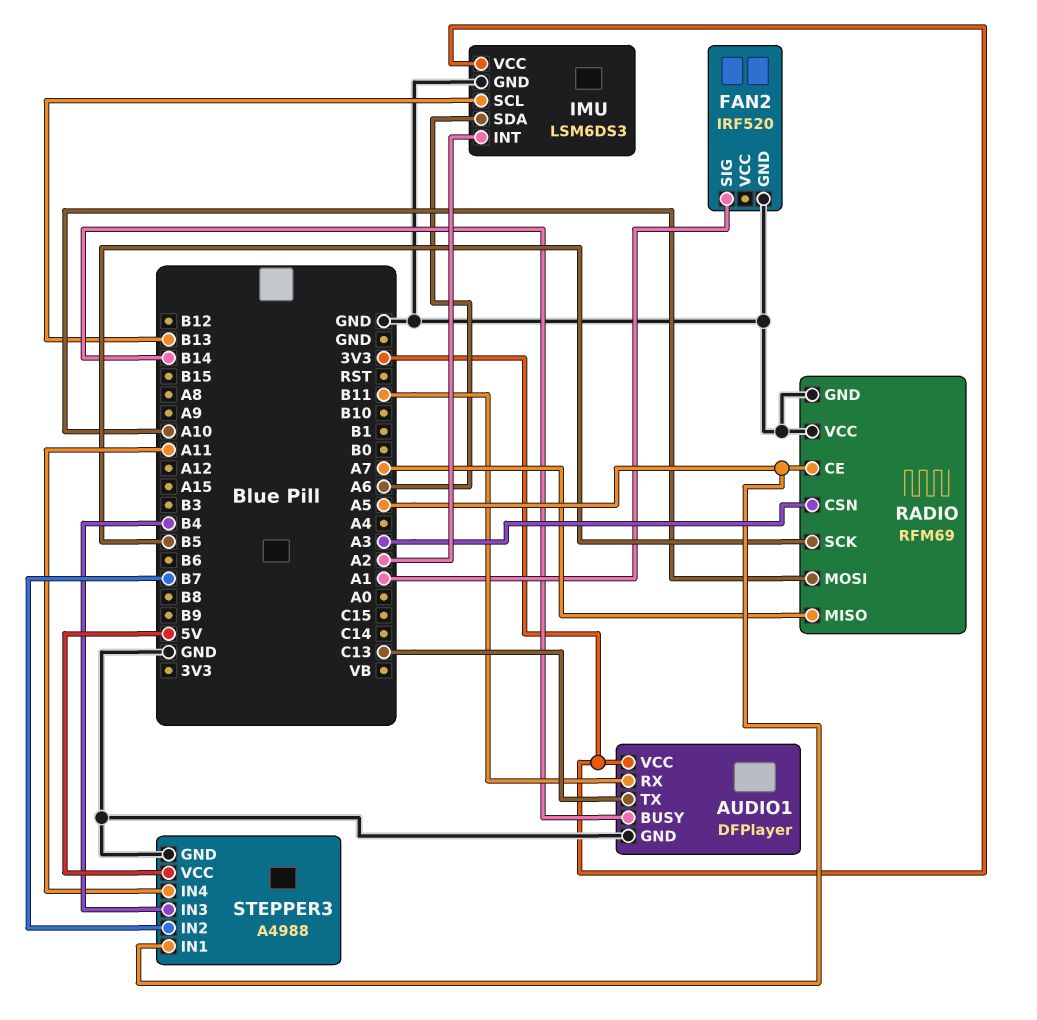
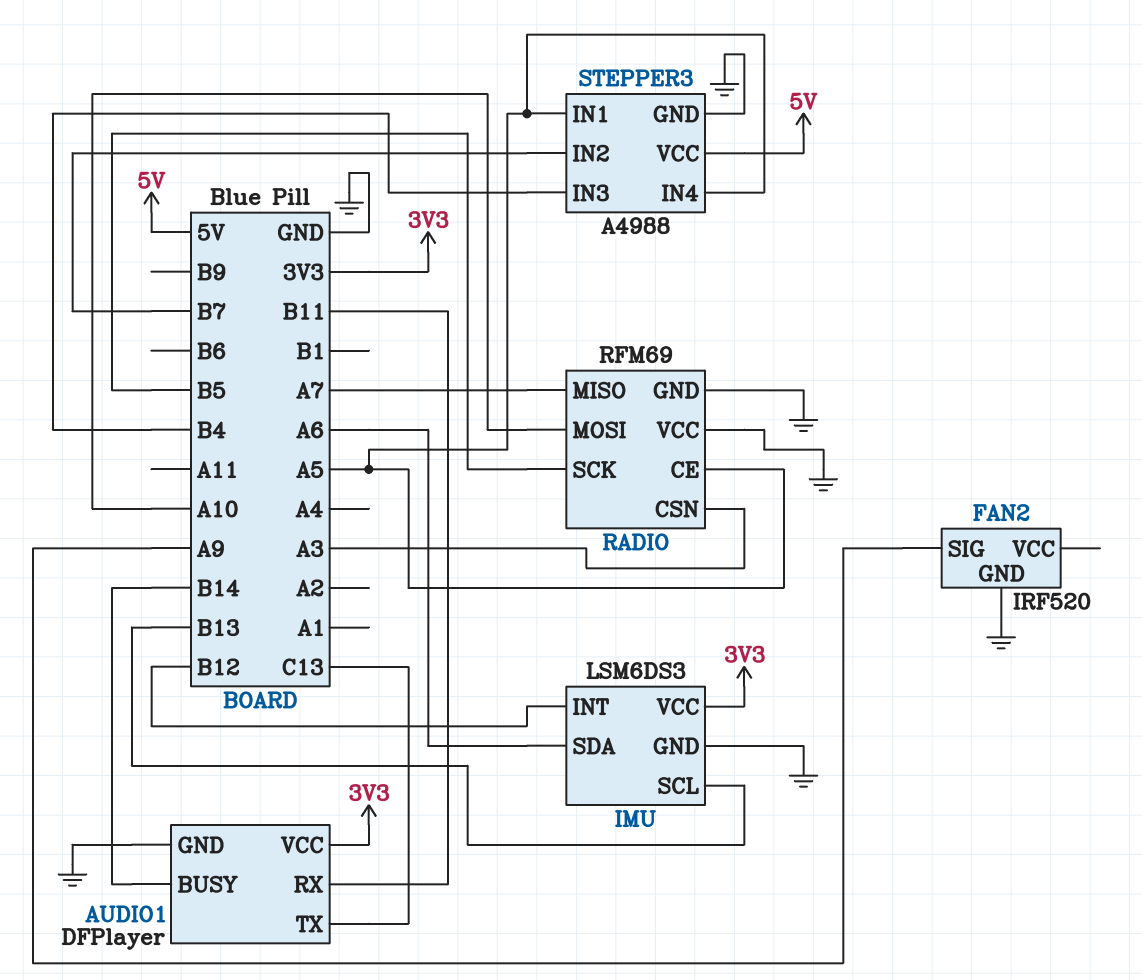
FAN2 pin SIG: A1 -> A9
IMU pin INT: A2 -> B12
STEPPER3 pin IN4: A11 -> A5

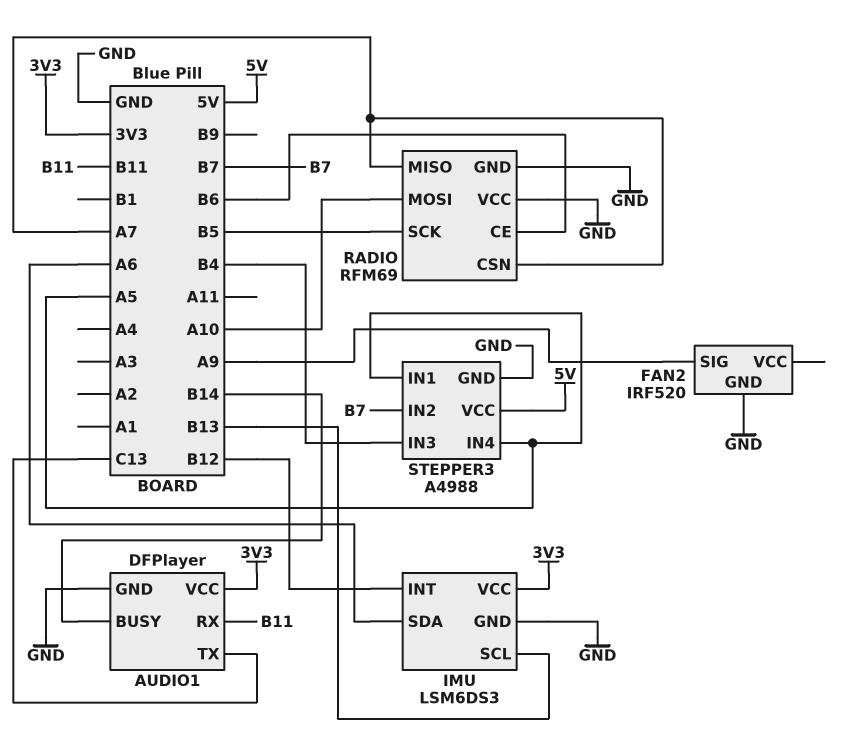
RADIO pin CE: A5 -> B6
RADIO pin CSN: A3 -> A7

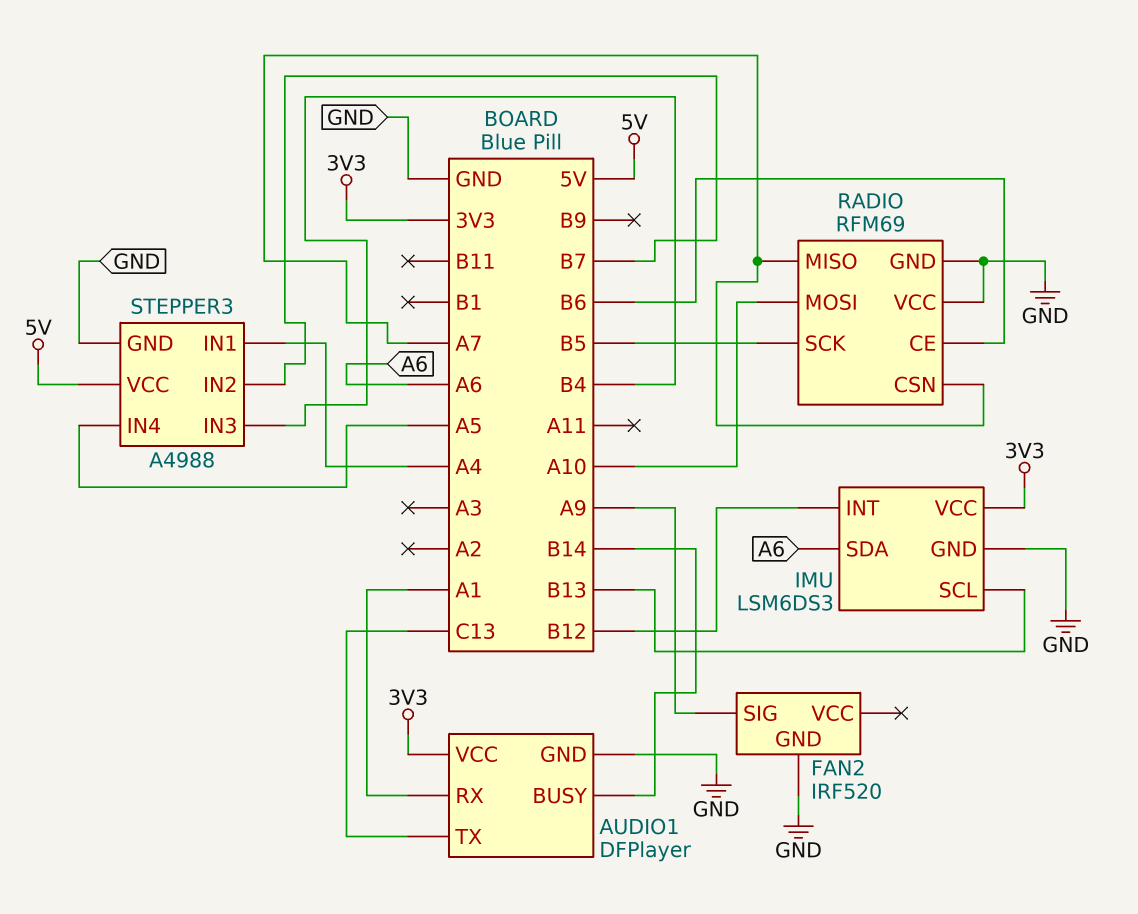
AUDIO1 pin RX: B11 -> A1
STEPPER3 pin IN1: A5 -> A4

